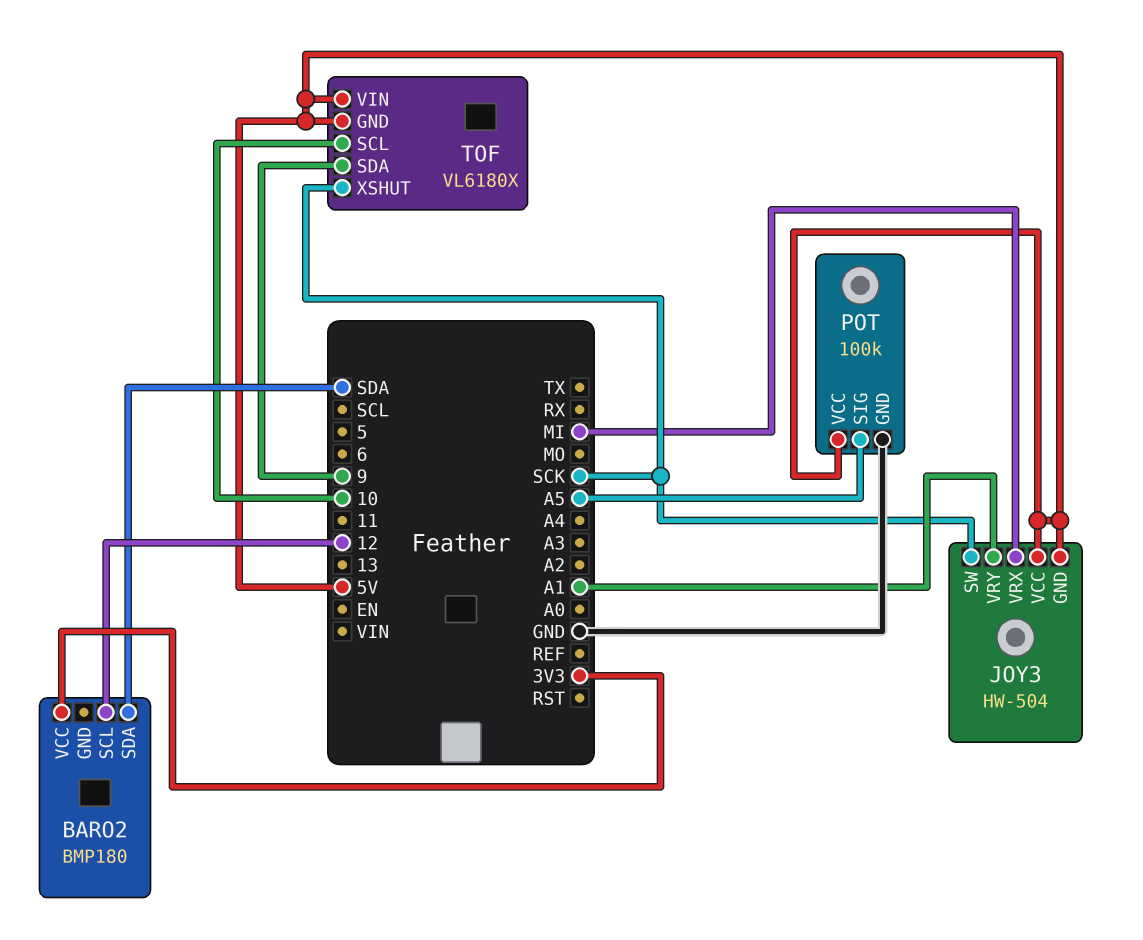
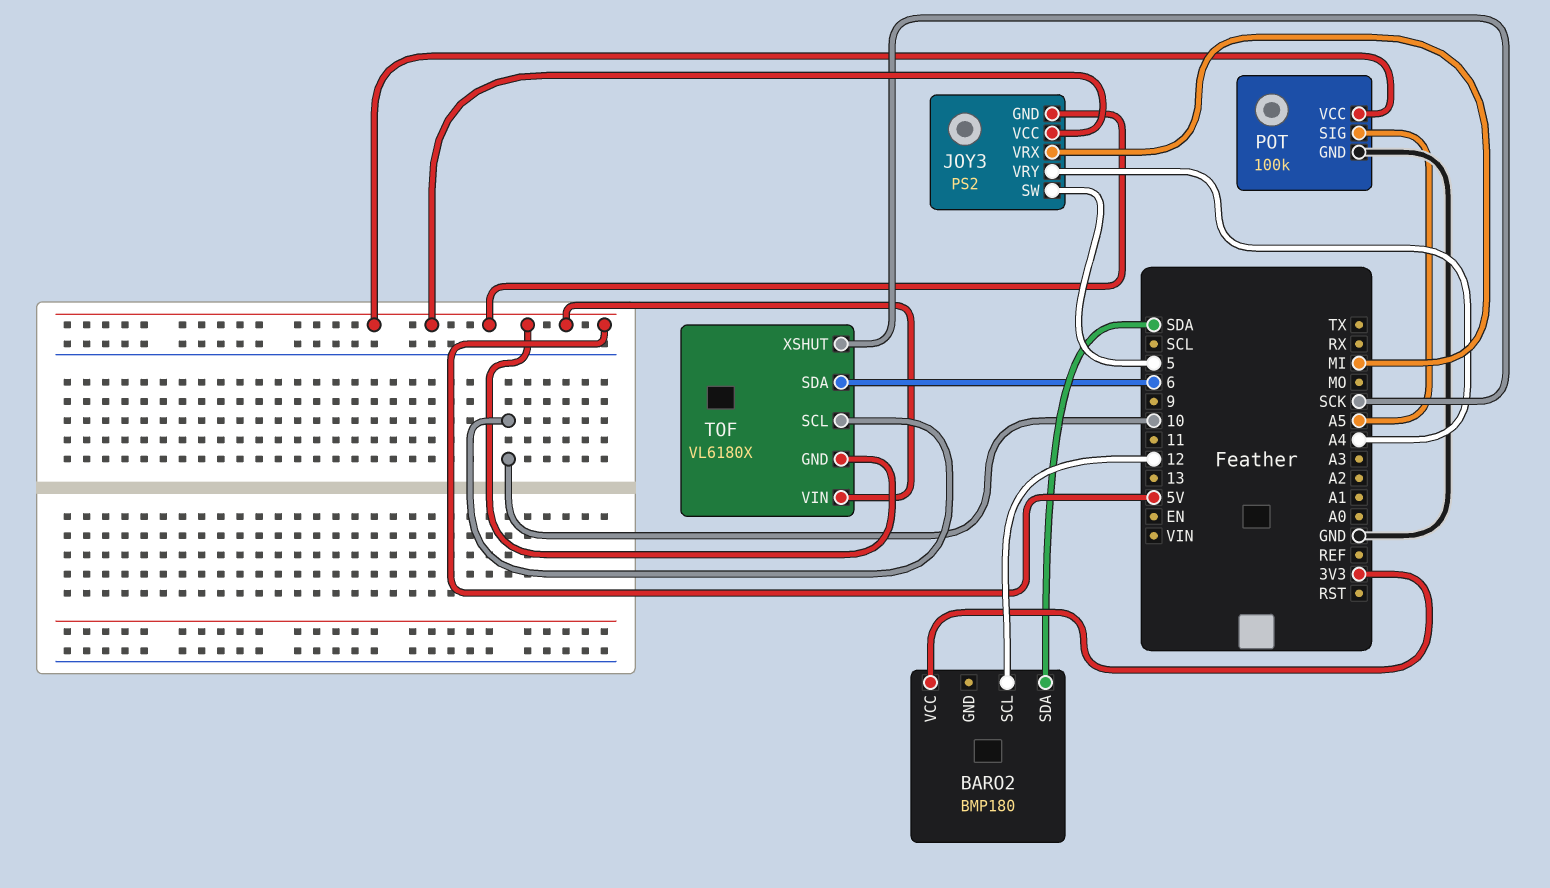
JOY3: HW-504 -> PS2
JOY3 pin SW: SCK -> 5
JOY3 pin VRY: A1 -> A4
TOF pin SDA: 9 -> 6

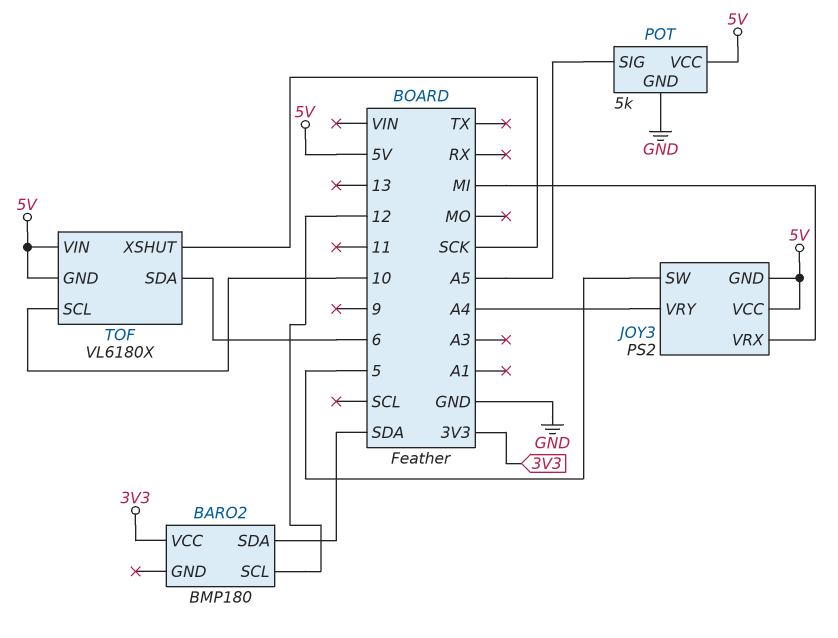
POT: 100k -> 5k

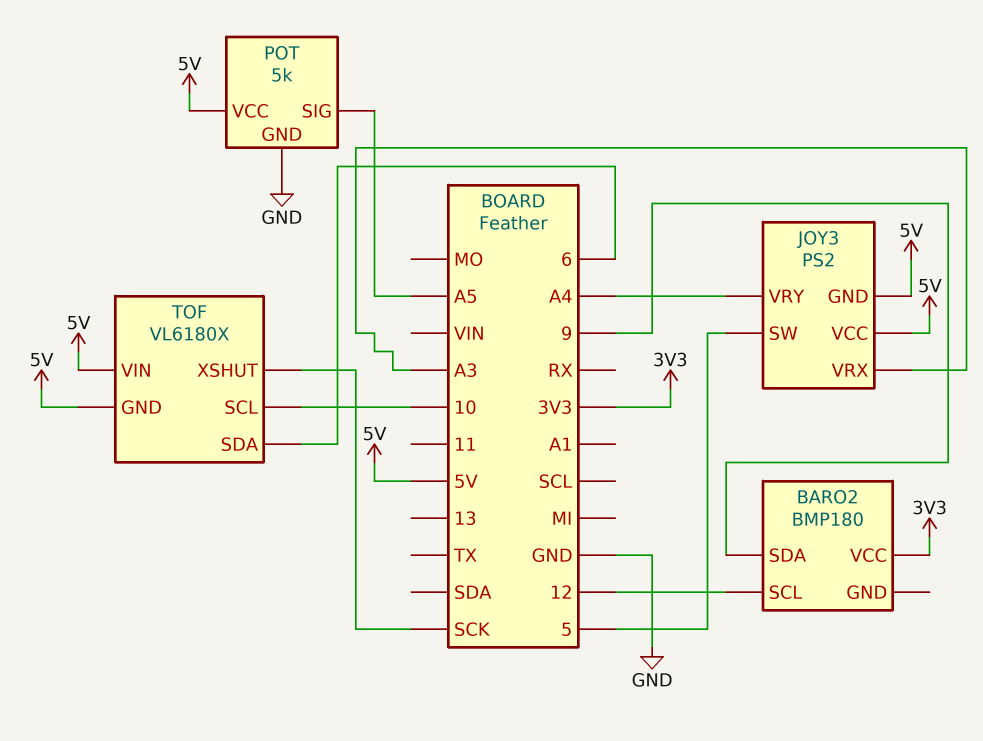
BARO2 pin SDA: SDA -> 9
JOY3 pin VRX: MI -> A3

